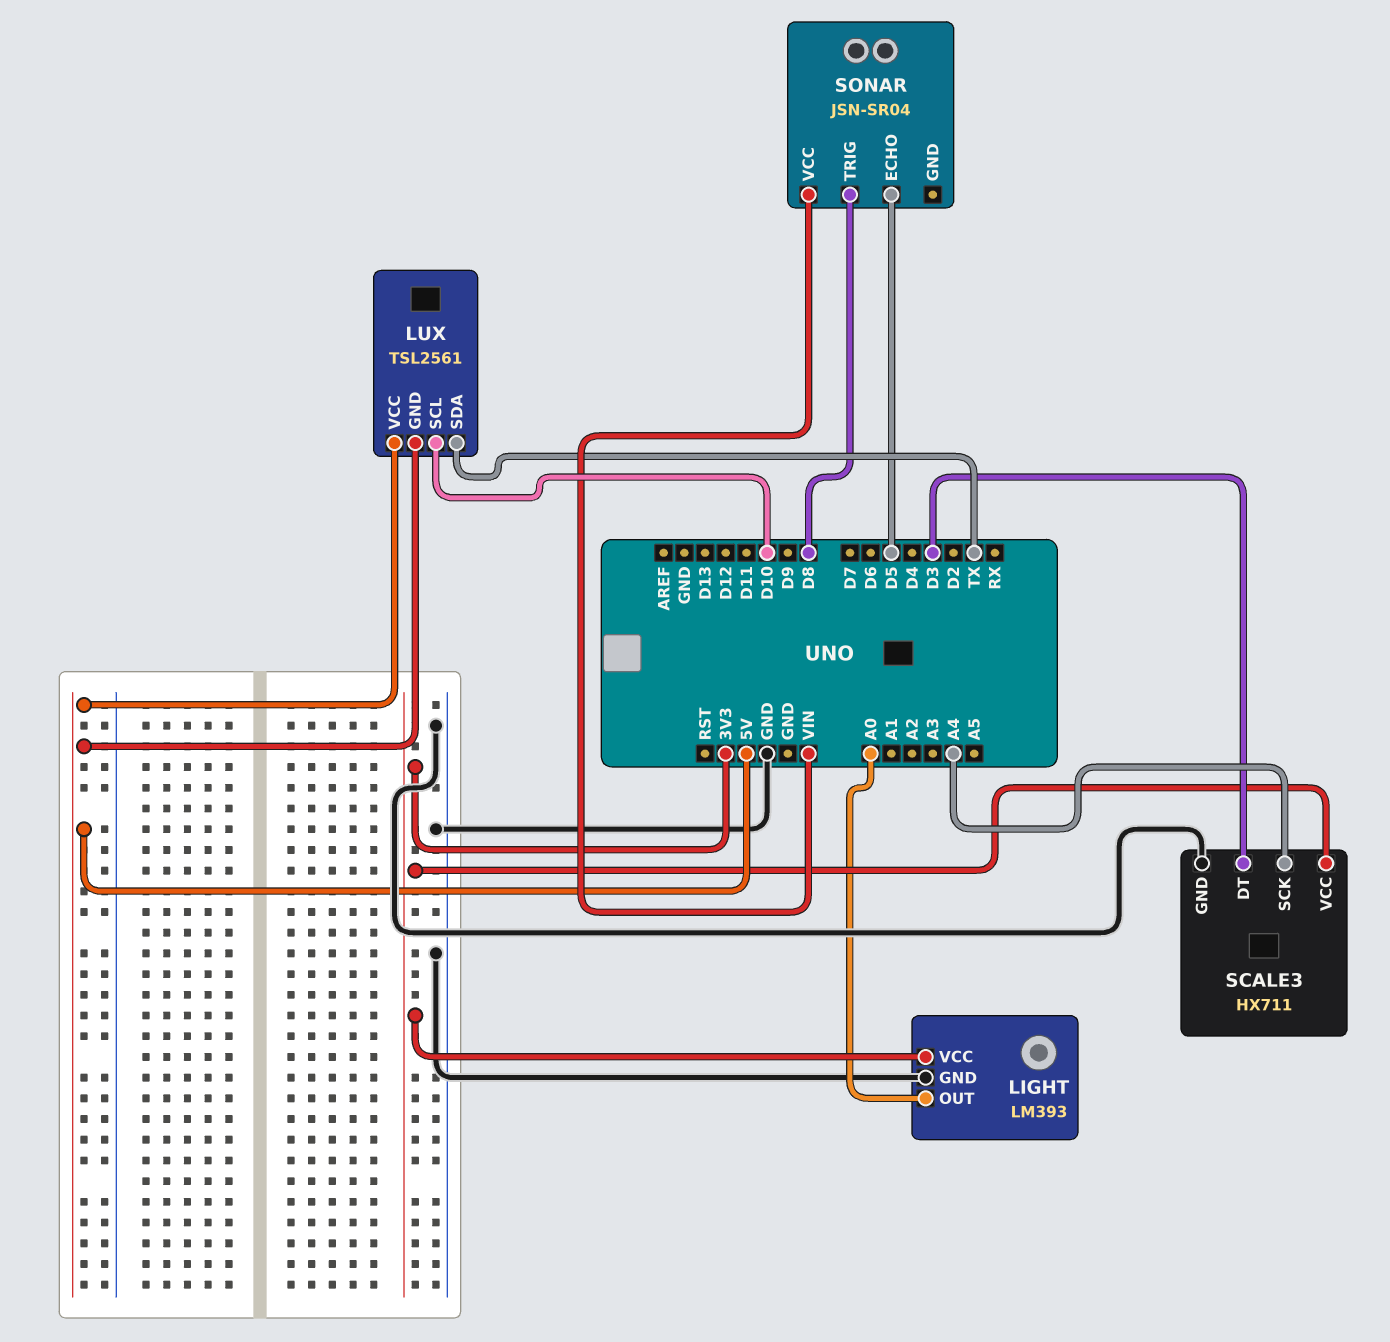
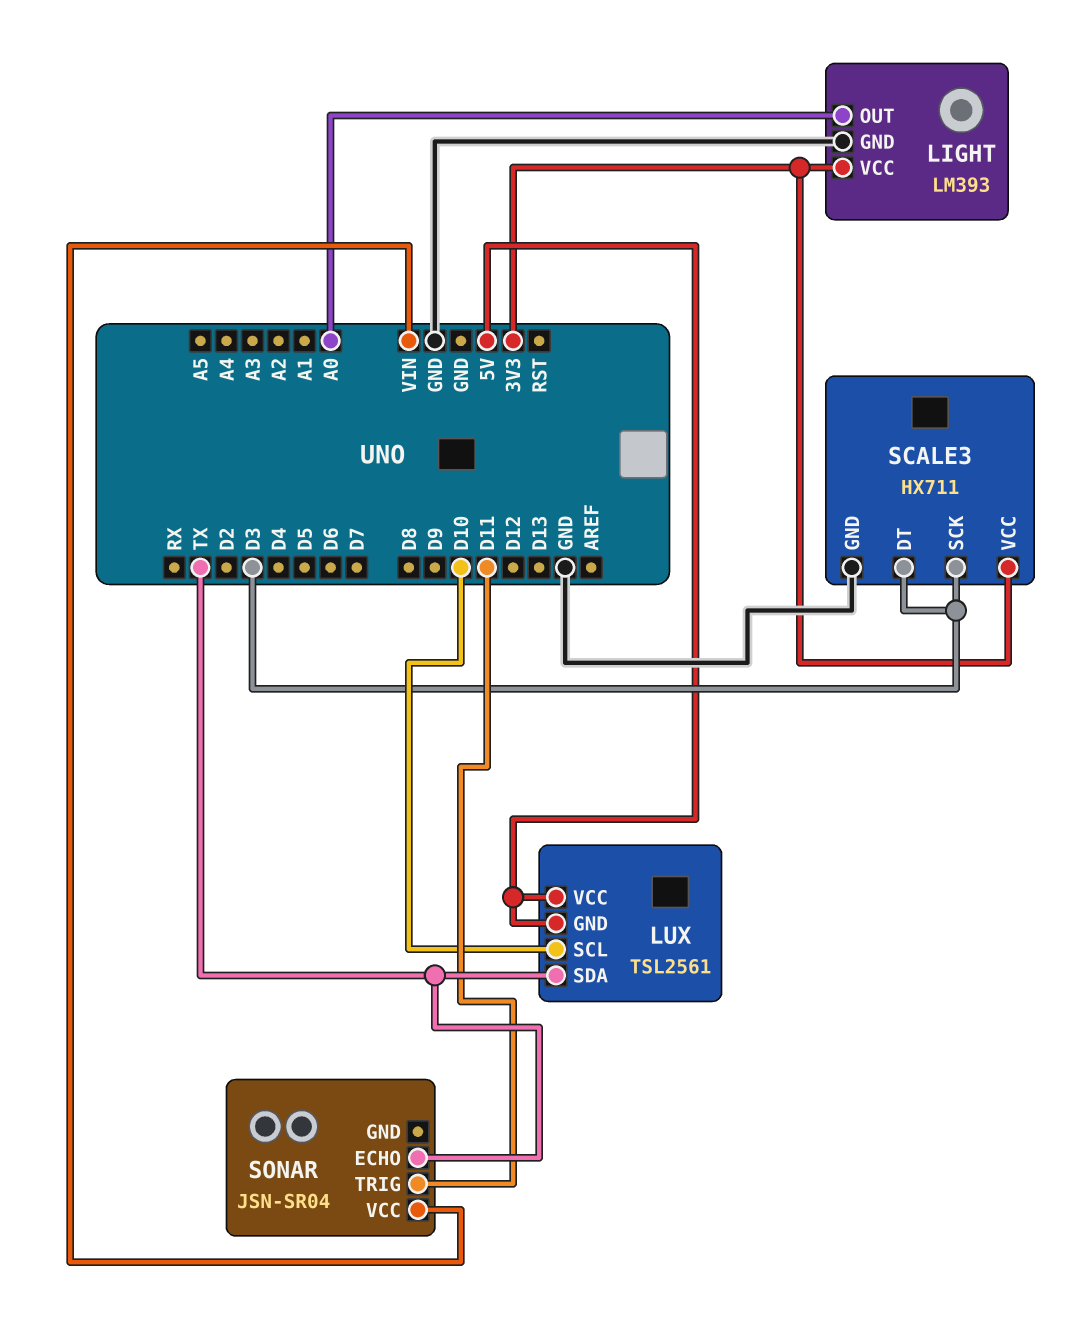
SCALE3 pin SCK: A4 -> D3
SONAR pin ECHO: D5 -> TX
SONAR pin TRIG: D8 -> D11

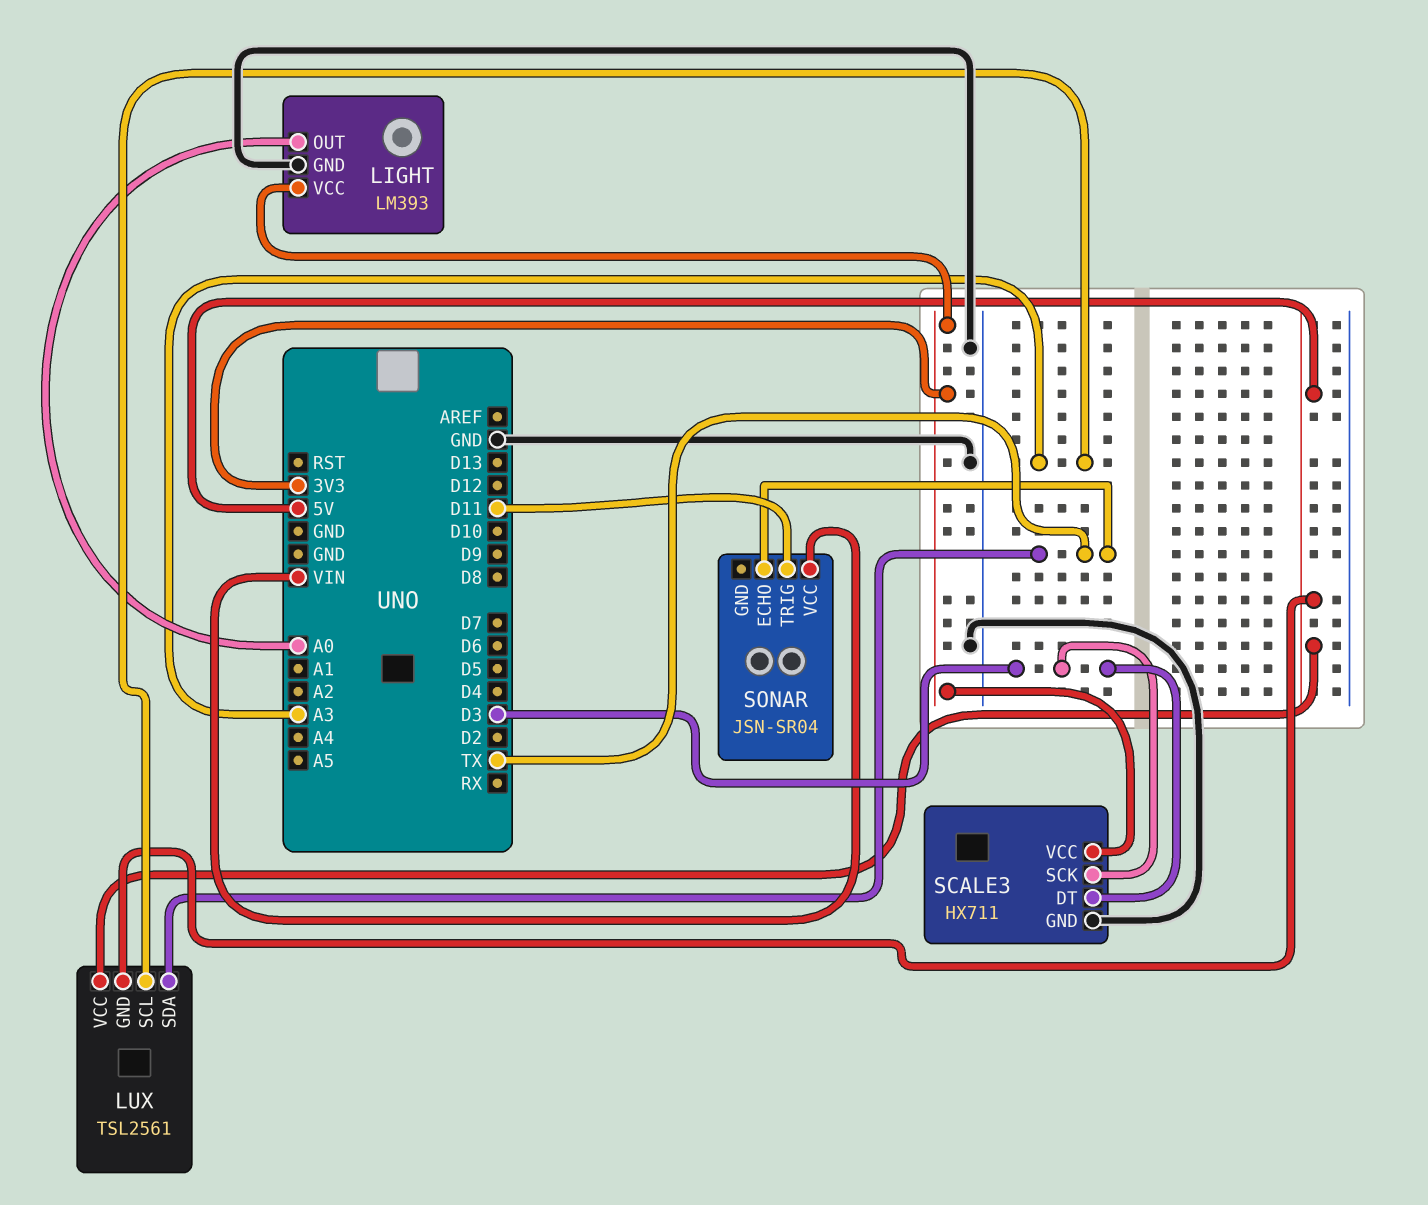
LUX pin SCL: D10 -> A3

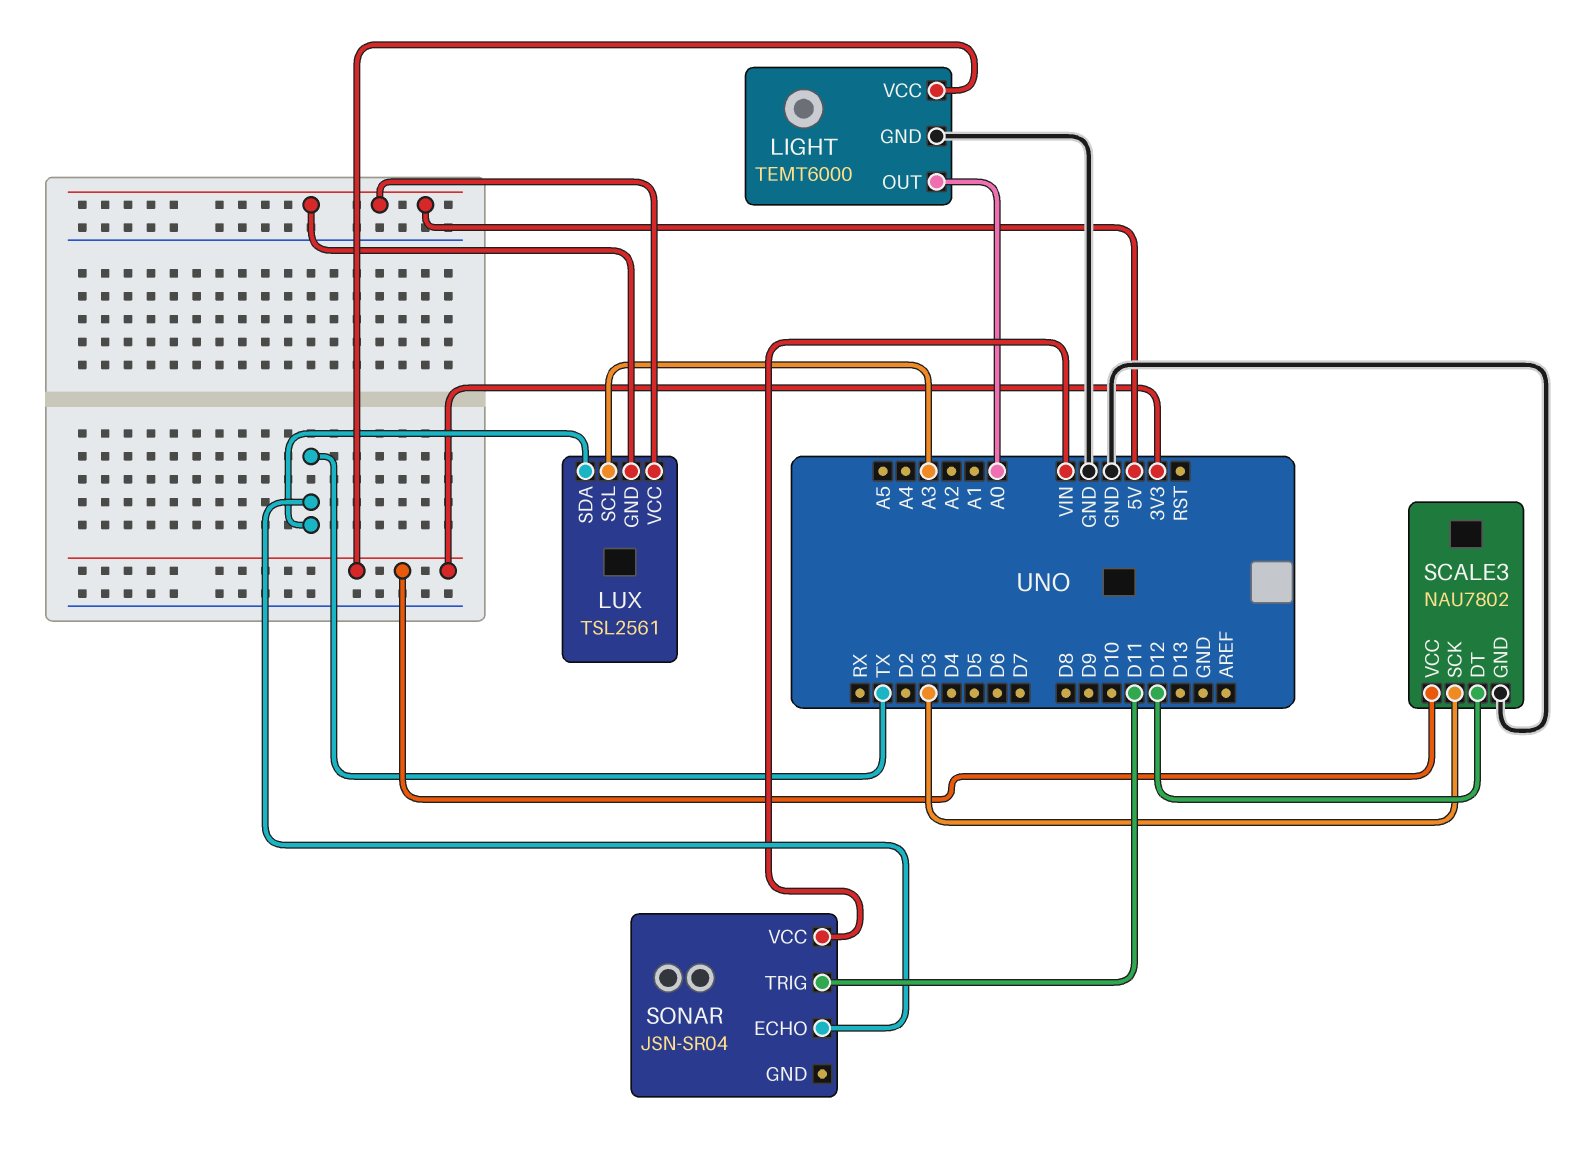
LIGHT: LM393 -> TEMT6000
SCALE3: HX711 -> NAU7802
SCALE3 pin DT: D3 -> D12

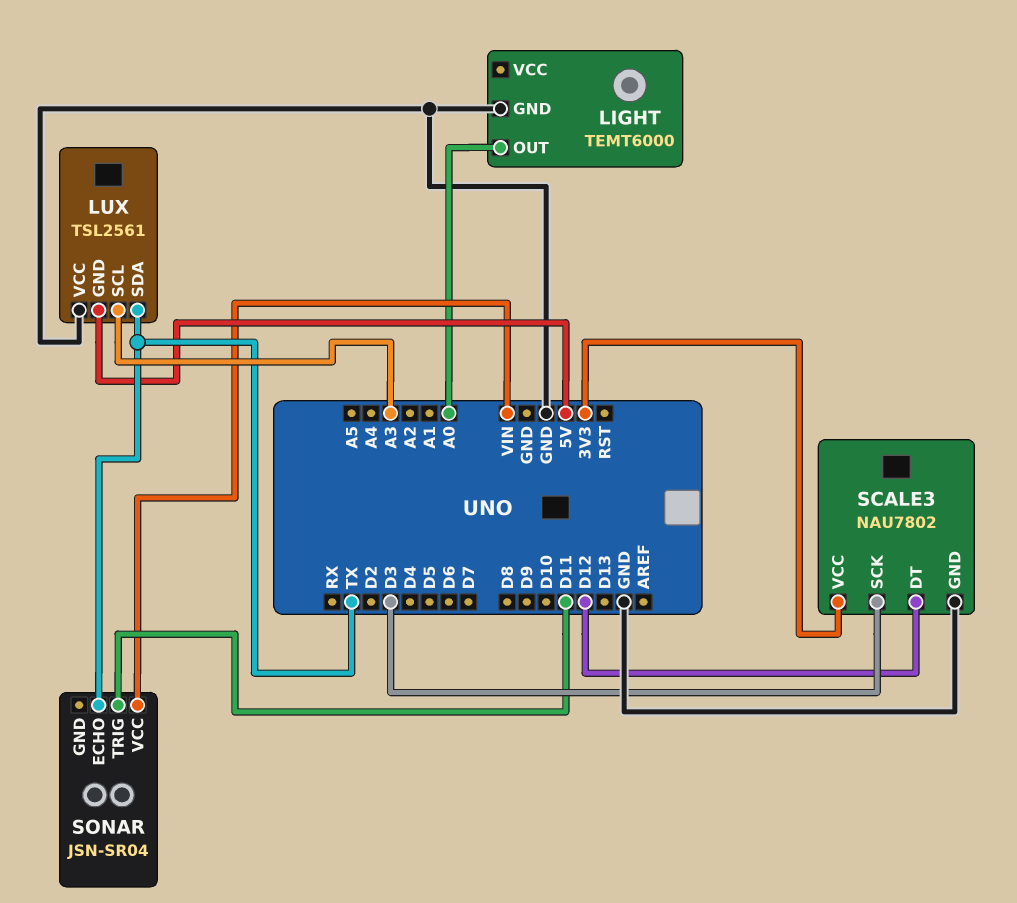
LIGHT pin VCC: 3V3 -> none
LUX pin VCC: 5V -> GND

